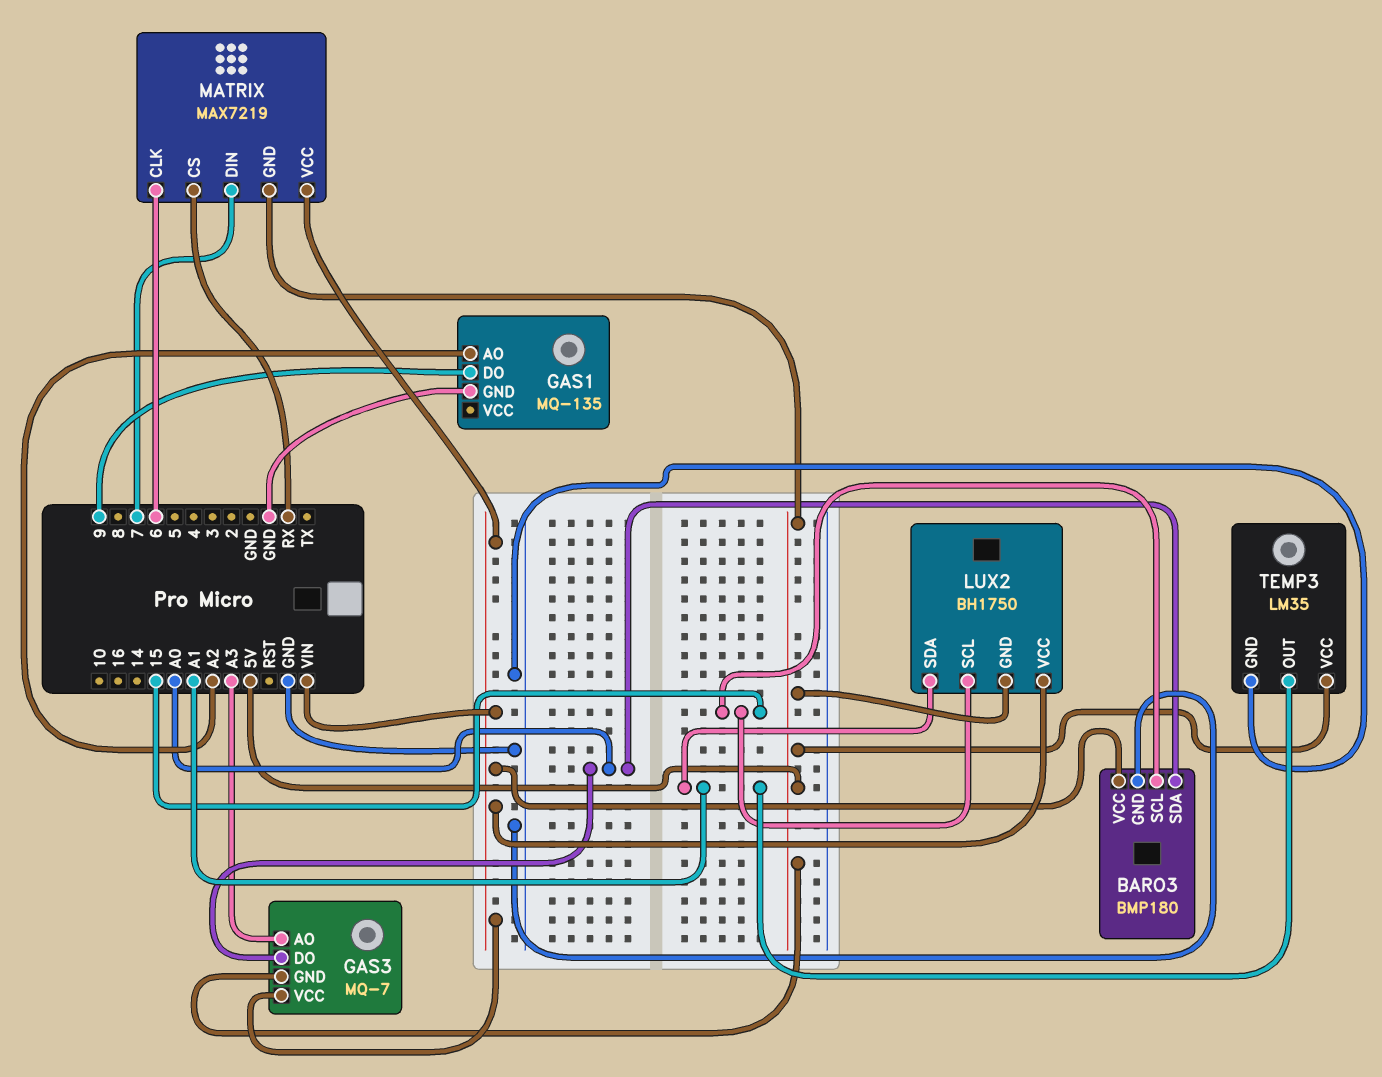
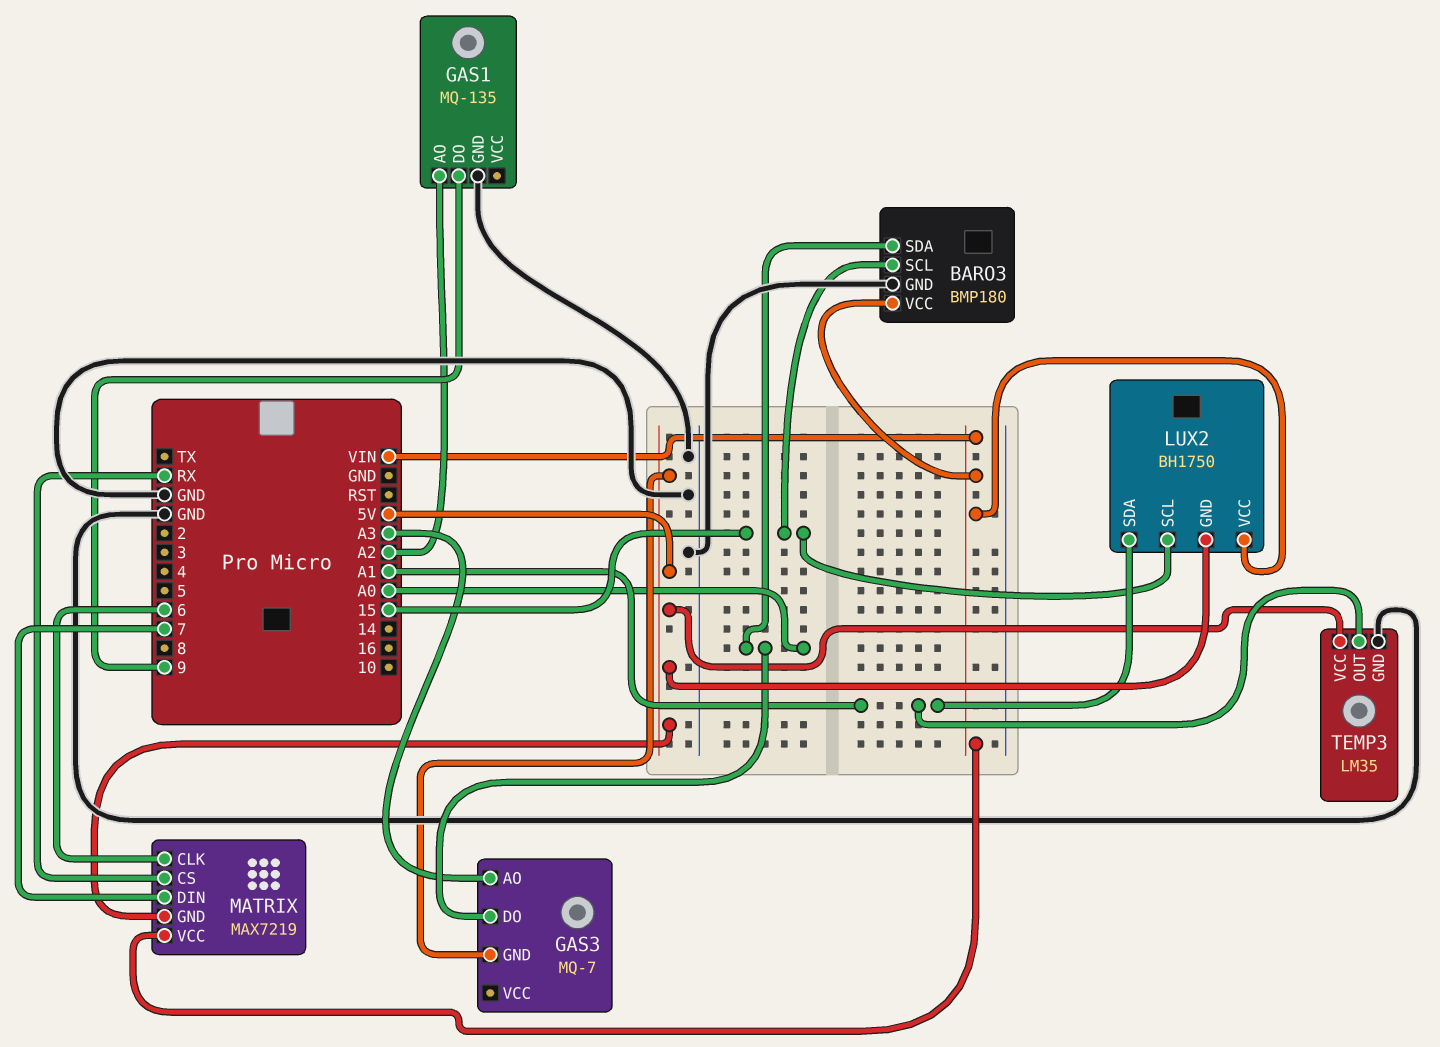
GAS3 pin VCC: VIN -> none

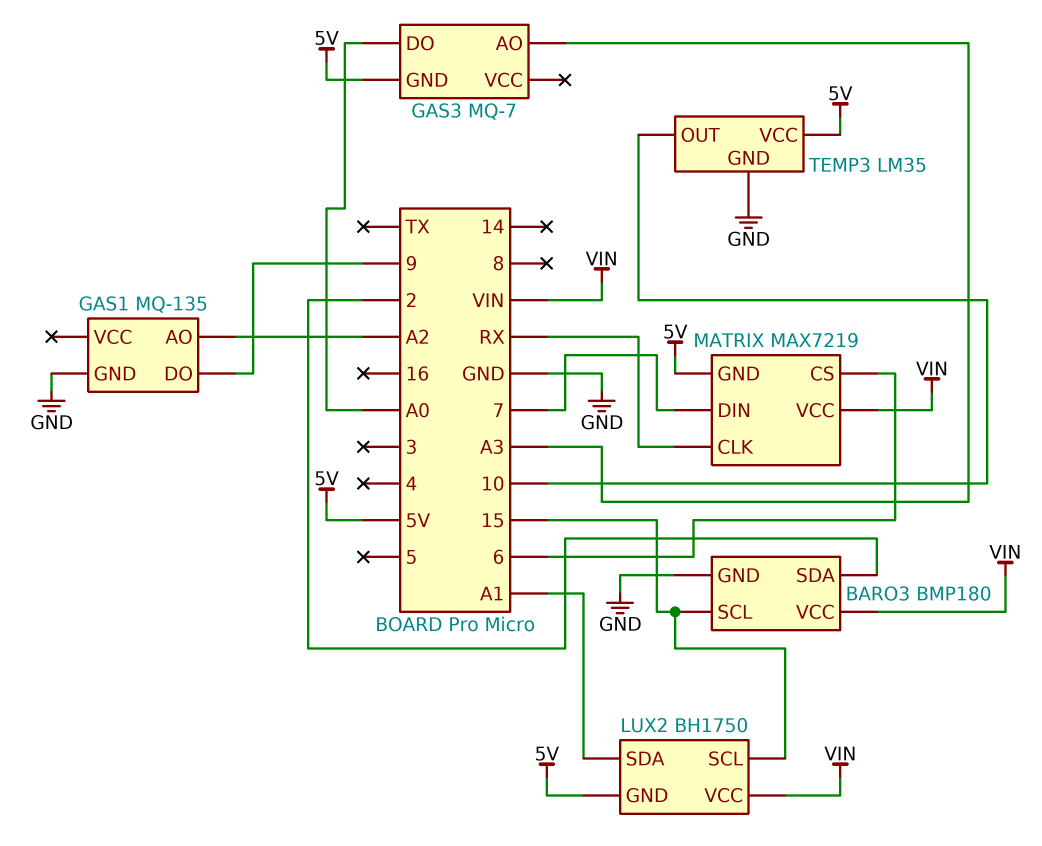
BARO3 pin SDA: A0 -> 2
MATRIX pin CLK: 6 -> RX
MATRIX pin CS: RX -> 6
TEMP3 pin OUT: A1 -> 10

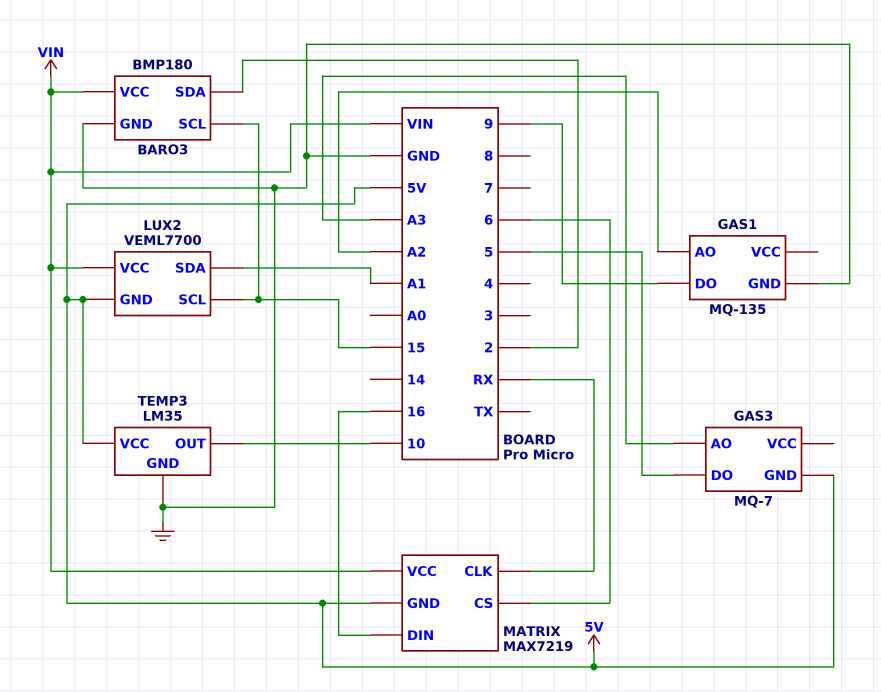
GAS3 pin DO: A0 -> 5
LUX2: BH1750 -> VEML7700
MATRIX pin DIN: 7 -> 16

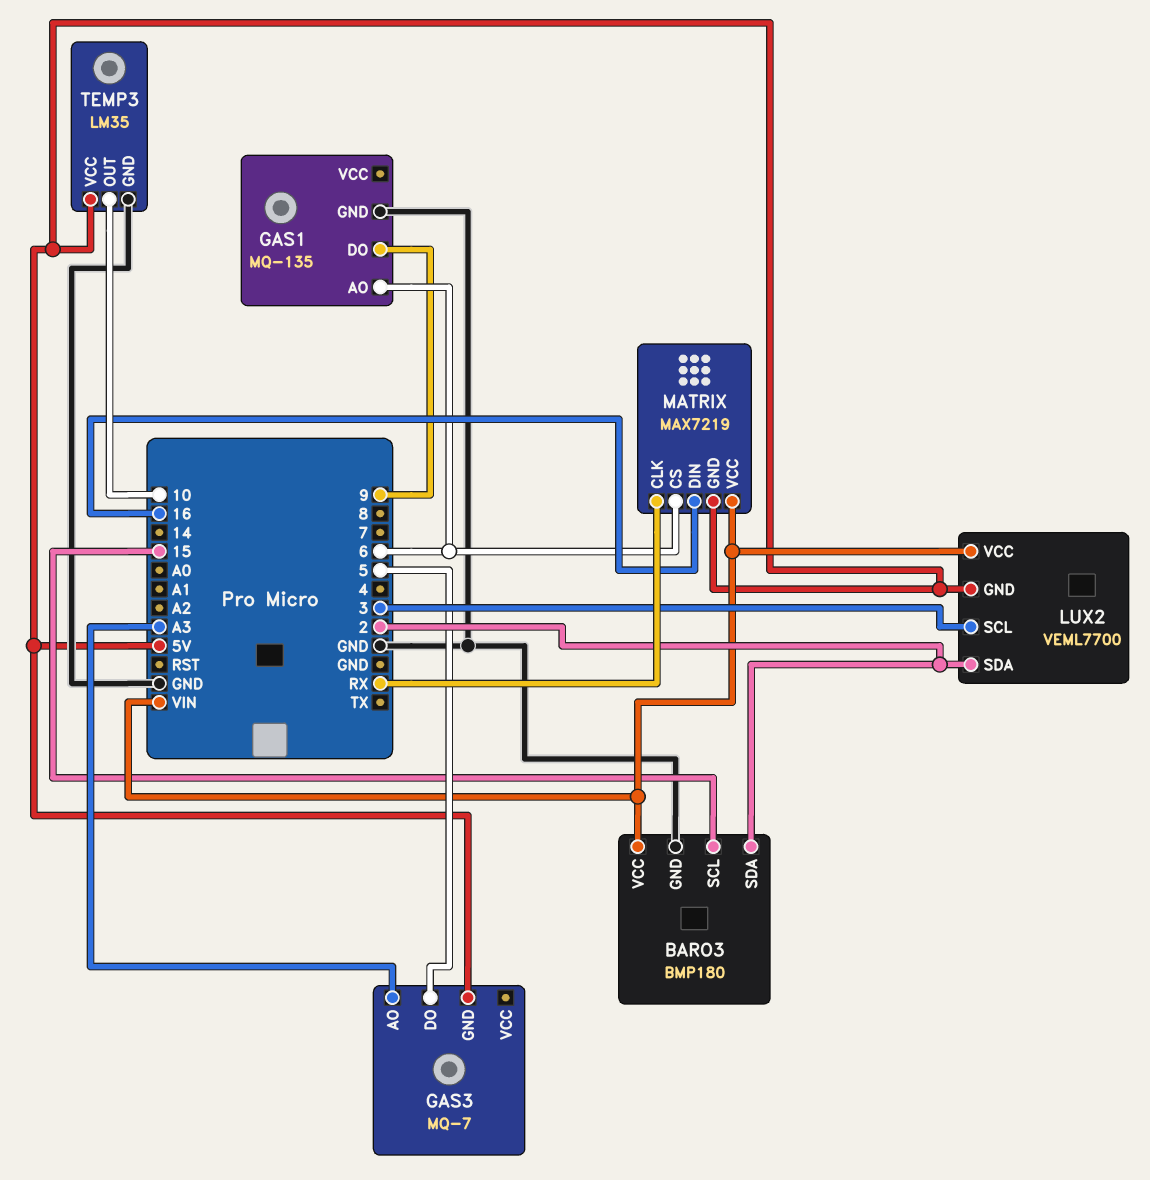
GAS1 pin AO: A2 -> 6
LUX2 pin SCL: 15 -> 3
LUX2 pin SDA: A1 -> 2

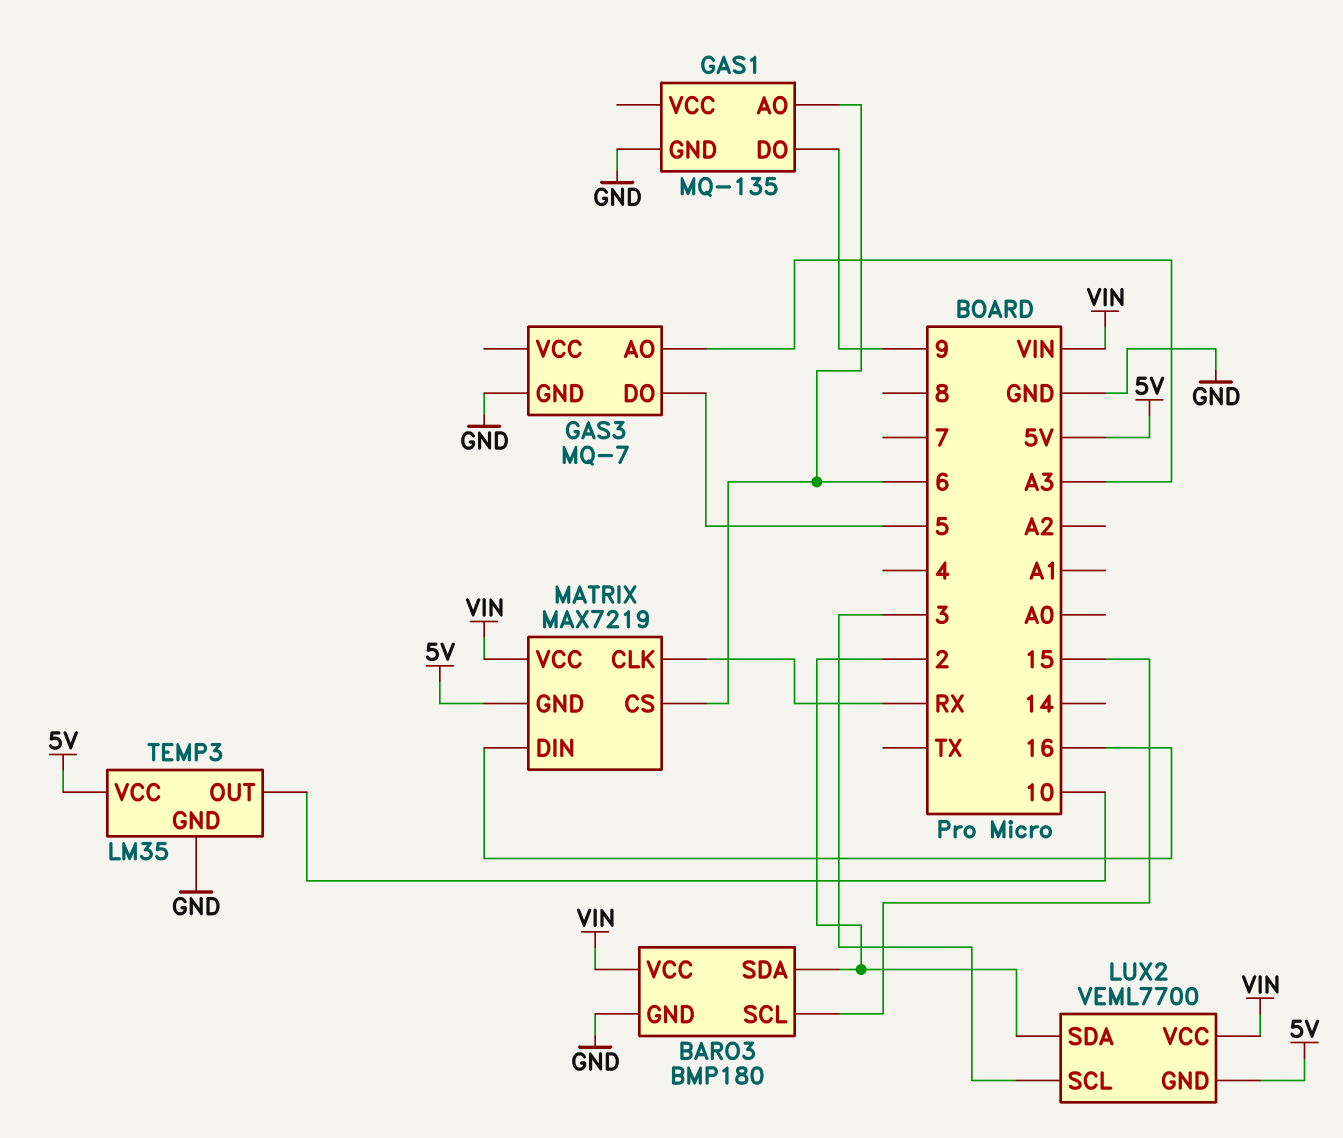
GAS3 pin GND: 5V -> GND

